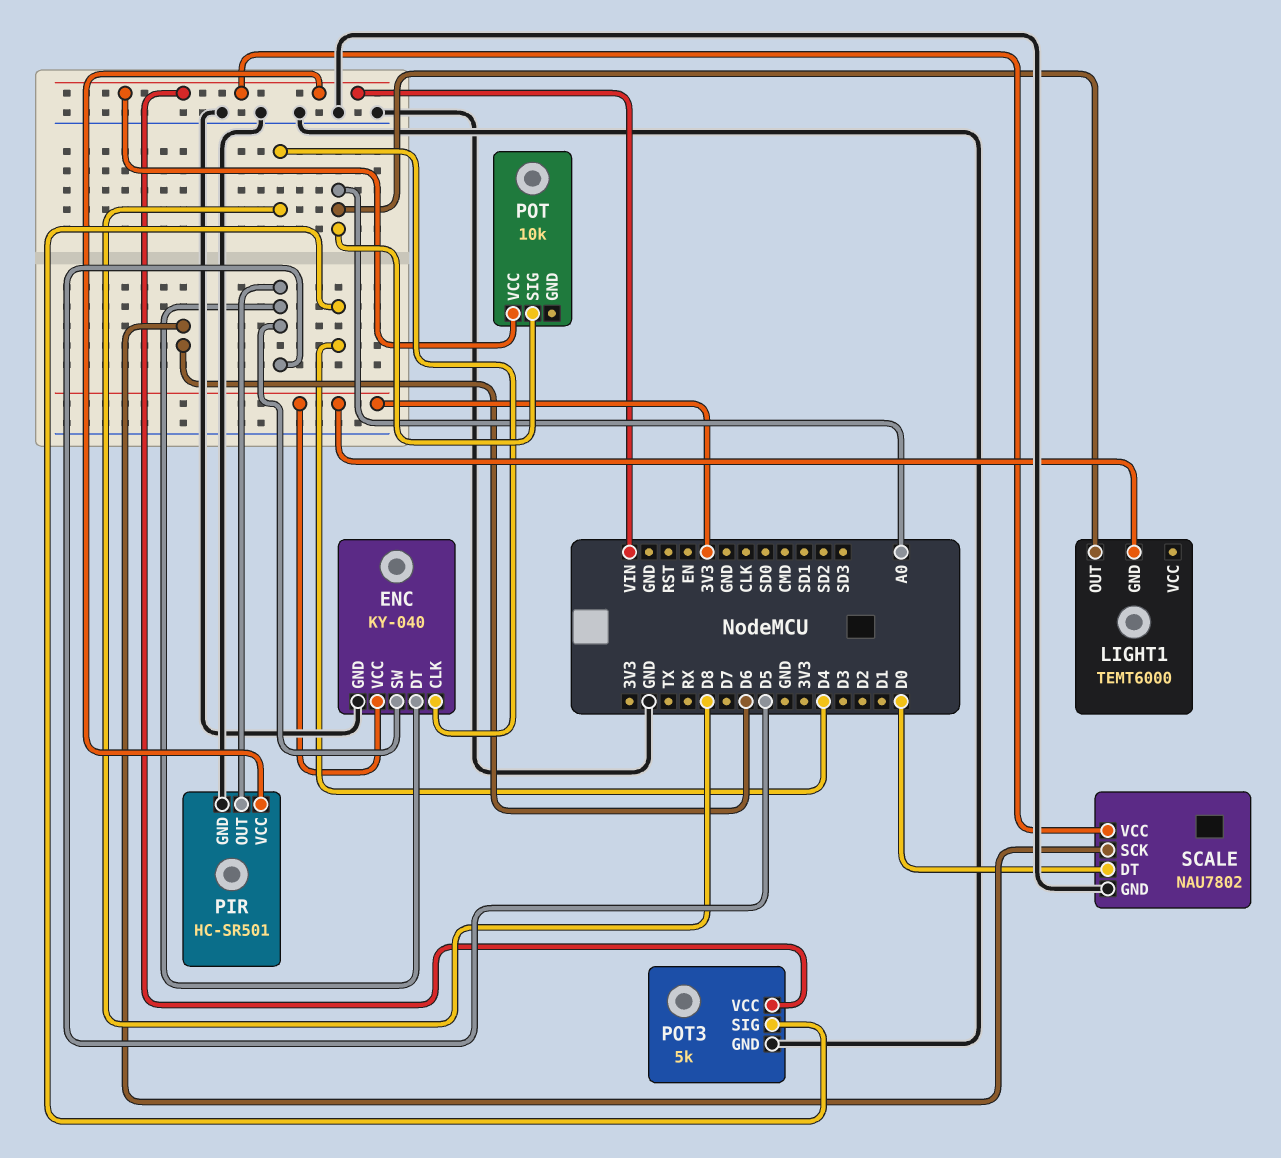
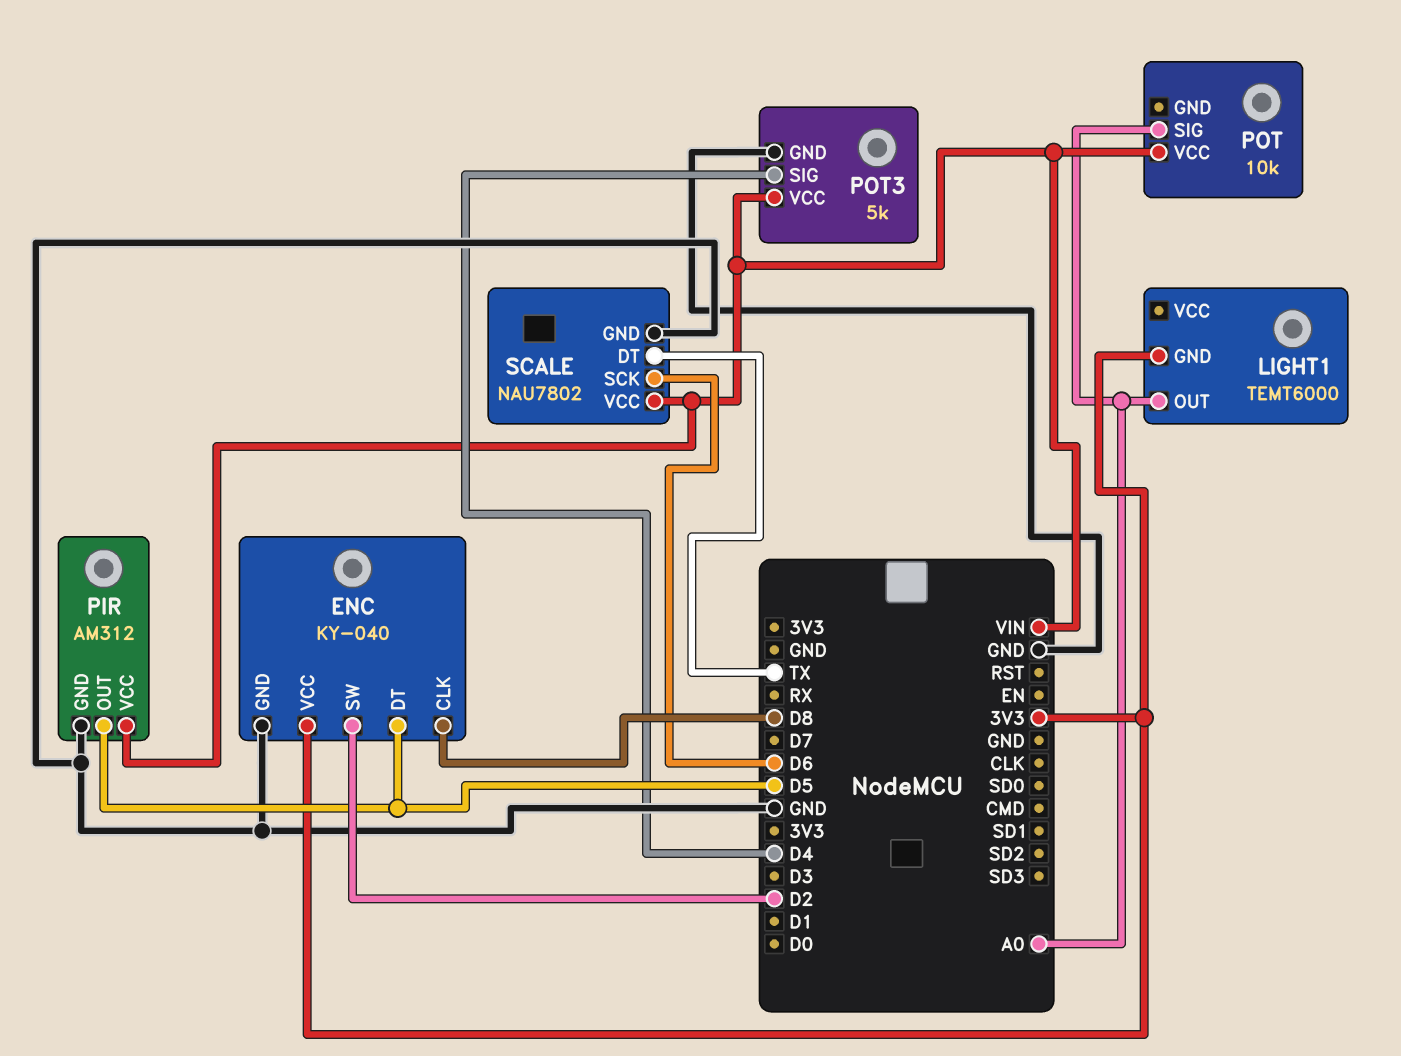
ENC pin SW: D5 -> D2
PIR: HC-SR501 -> AM312
SCALE pin DT: D0 -> TX

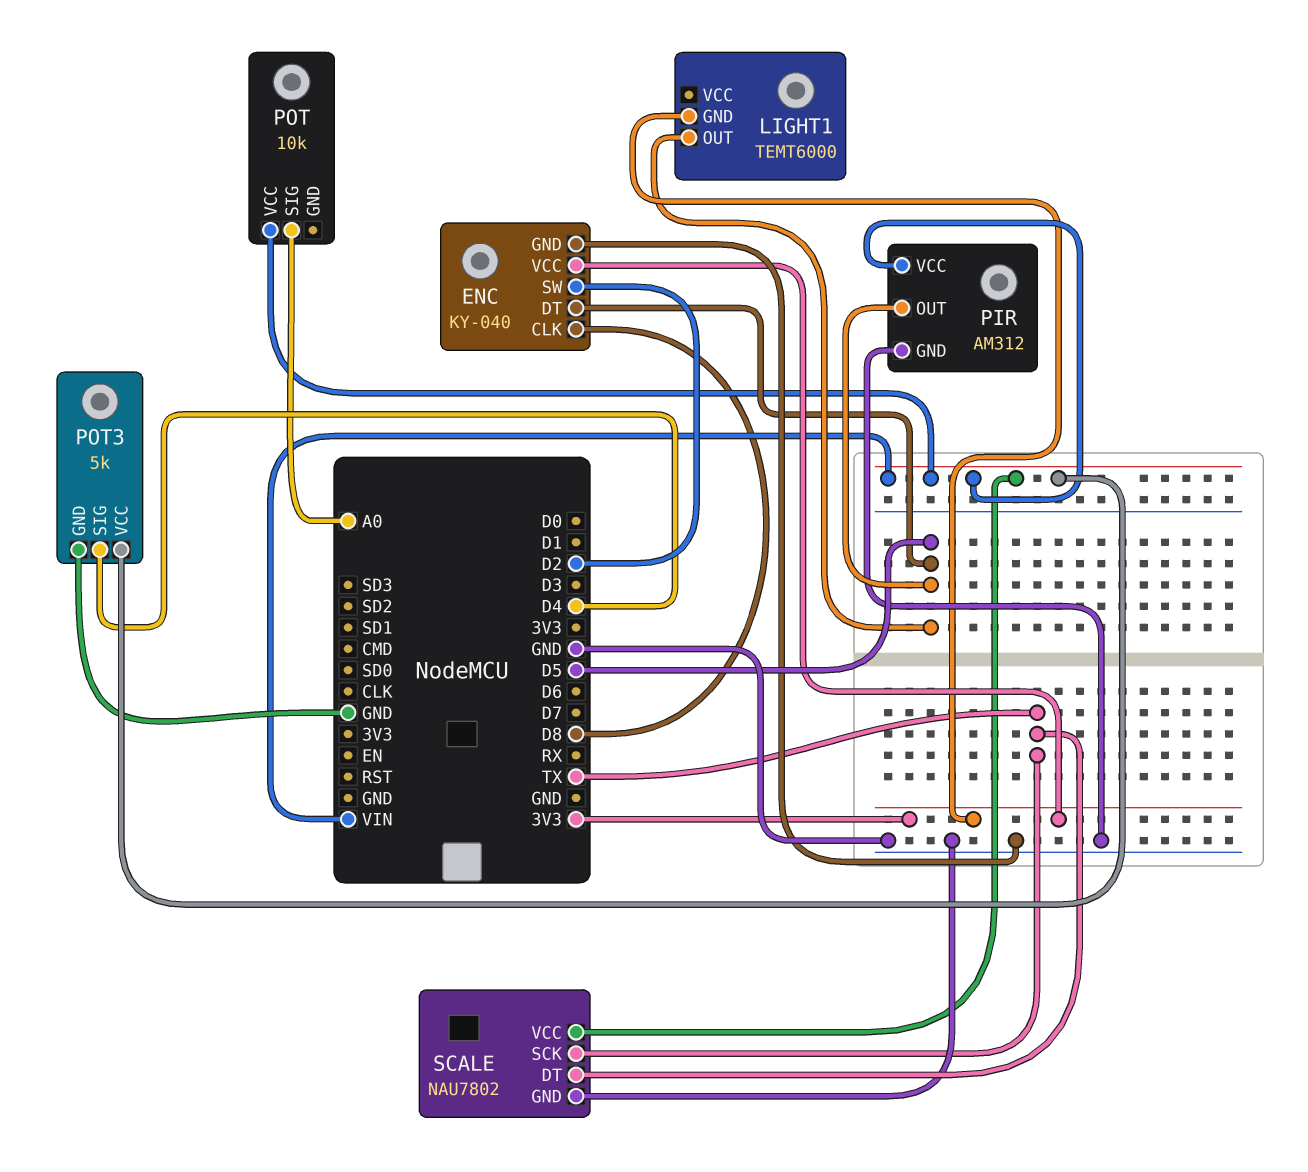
LIGHT1 pin OUT: A0 -> D5
SCALE pin SCK: D6 -> TX

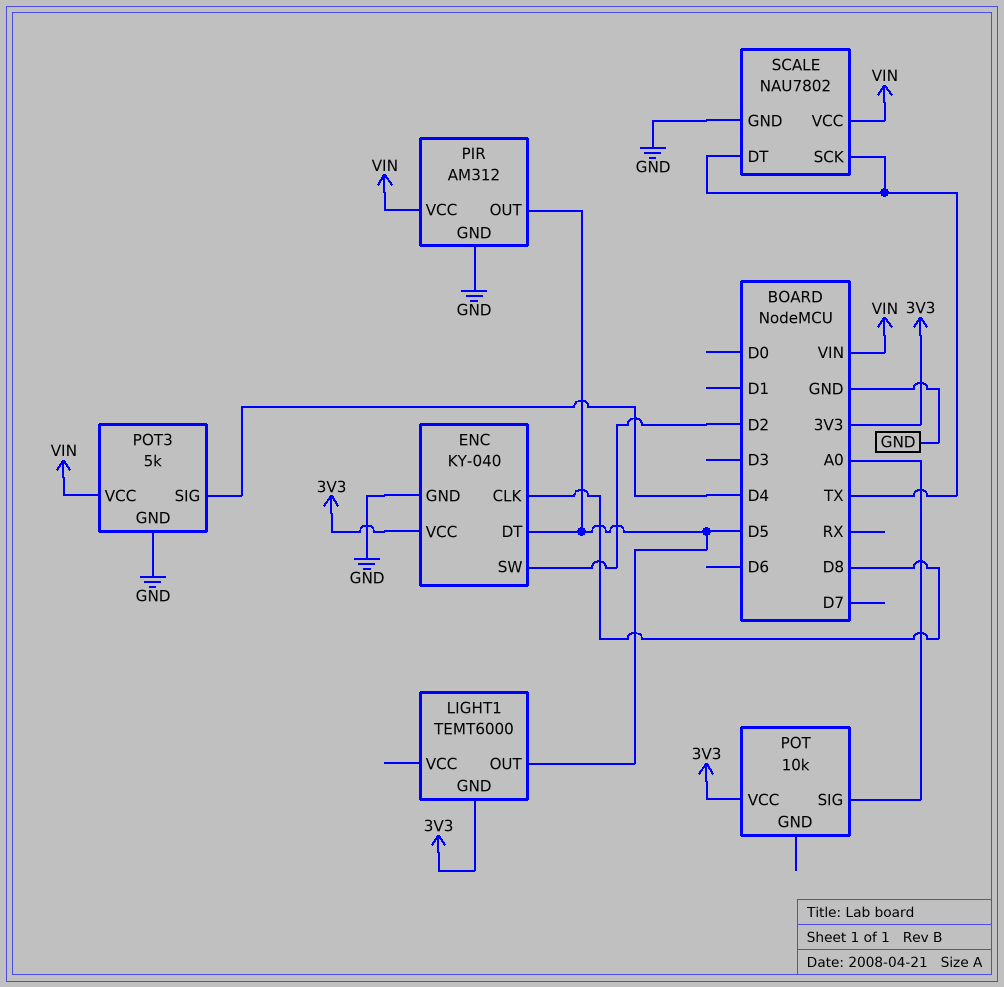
POT pin VCC: VIN -> 3V3

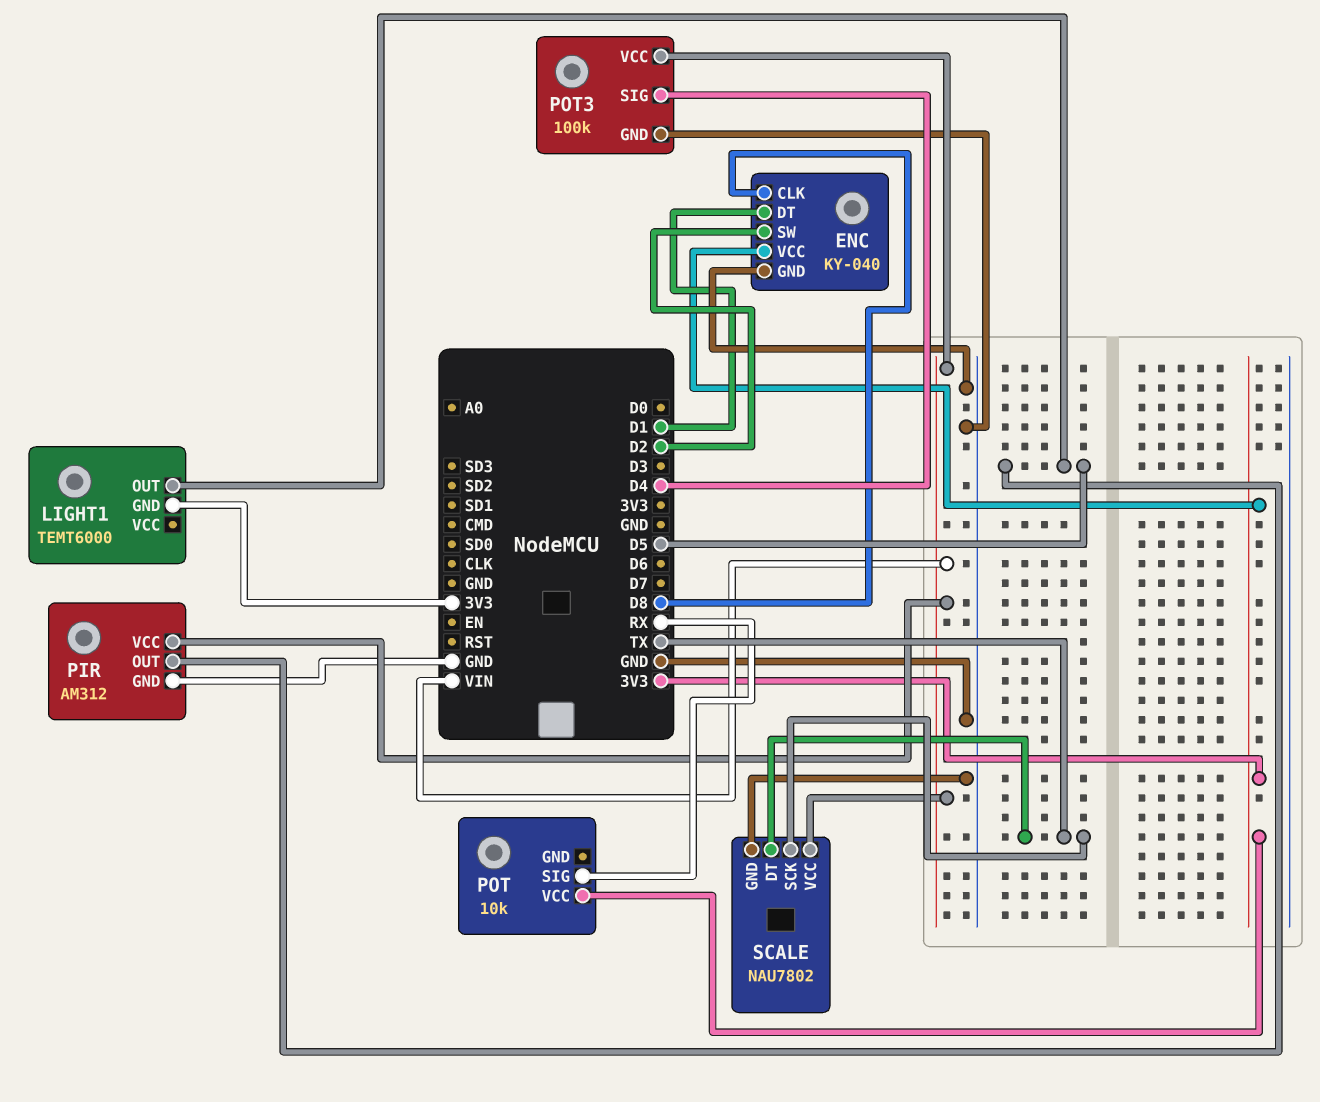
ENC pin DT: D5 -> D1
POT pin SIG: A0 -> RX
POT3: 5k -> 100k

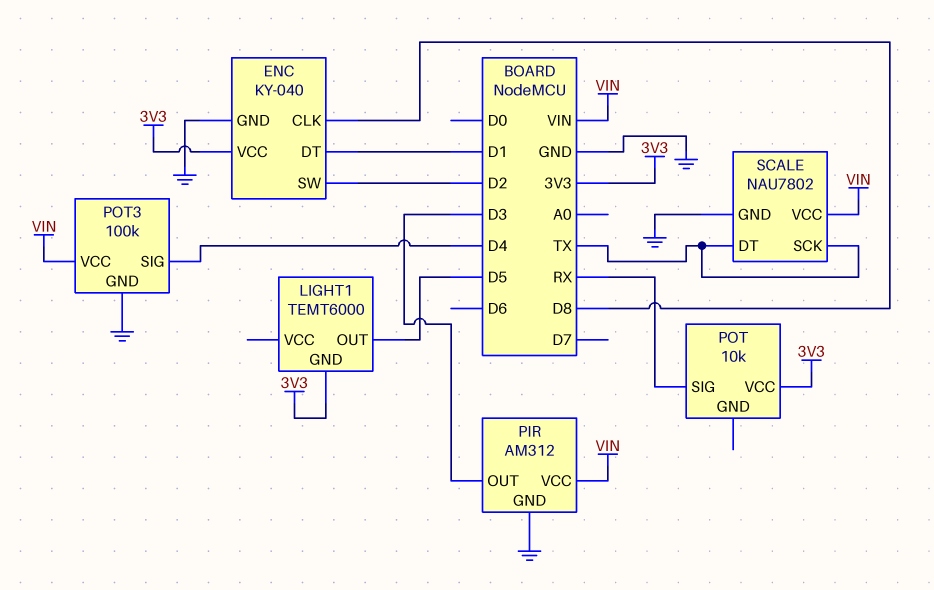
PIR pin OUT: D5 -> D3

